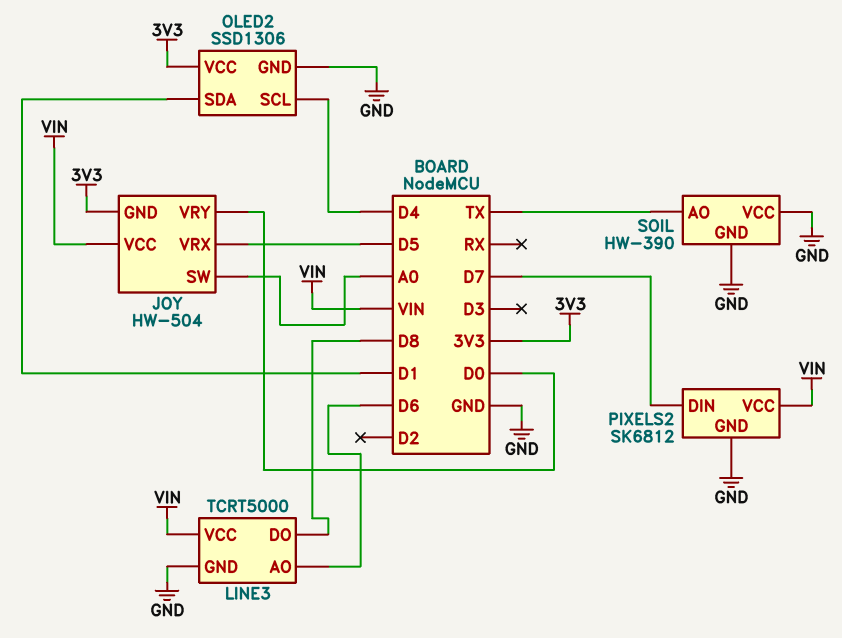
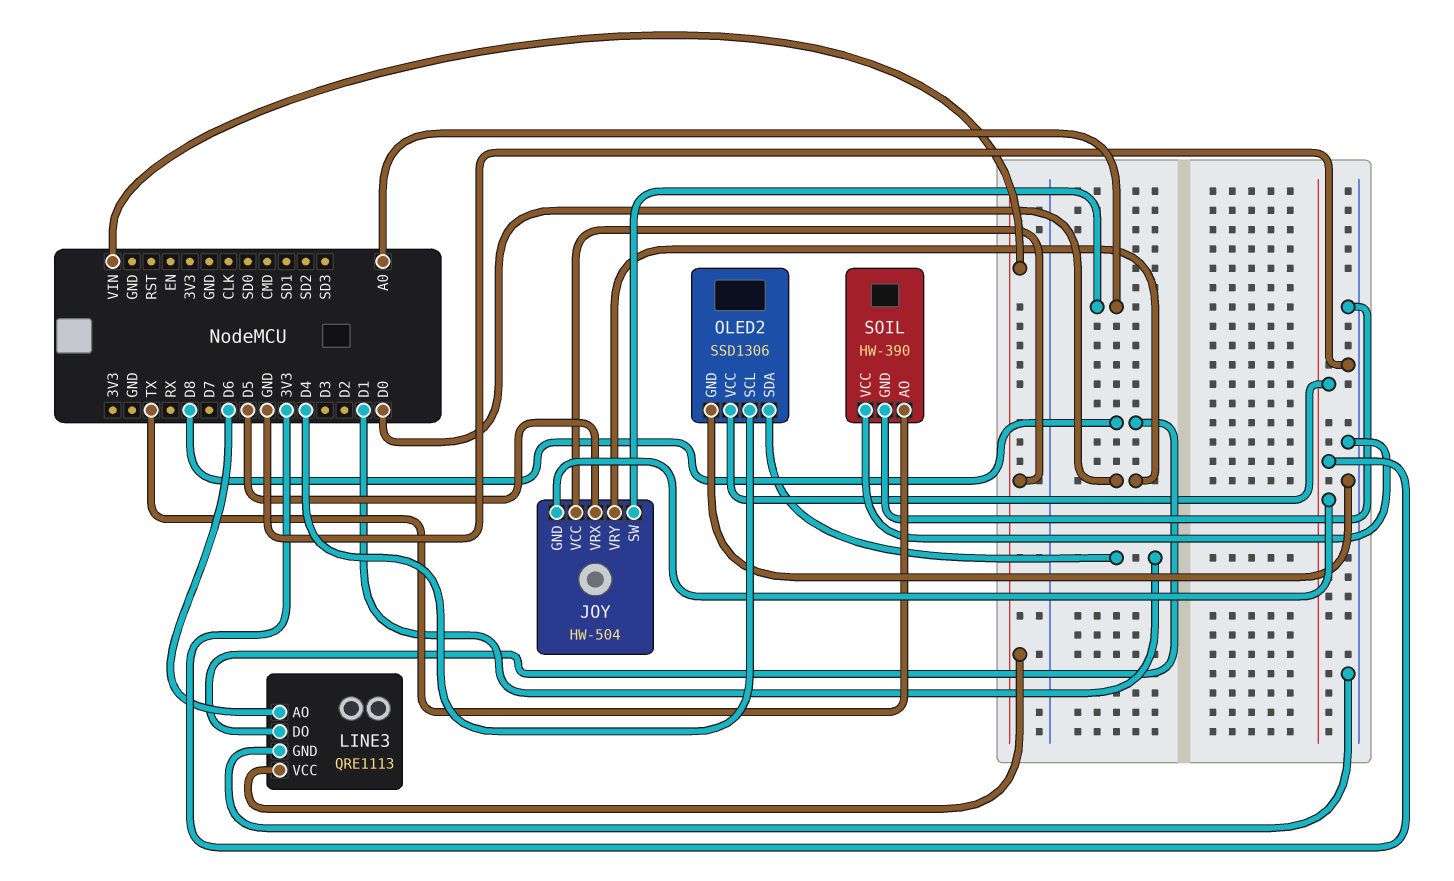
LINE3: TCRT5000 -> QRE1113
PIXELS2: SK6812 -> none
PIXELS2 pin DIN: D7 -> none
PIXELS2 pin GND: GND -> none
PIXELS2 pin VCC: VIN -> none

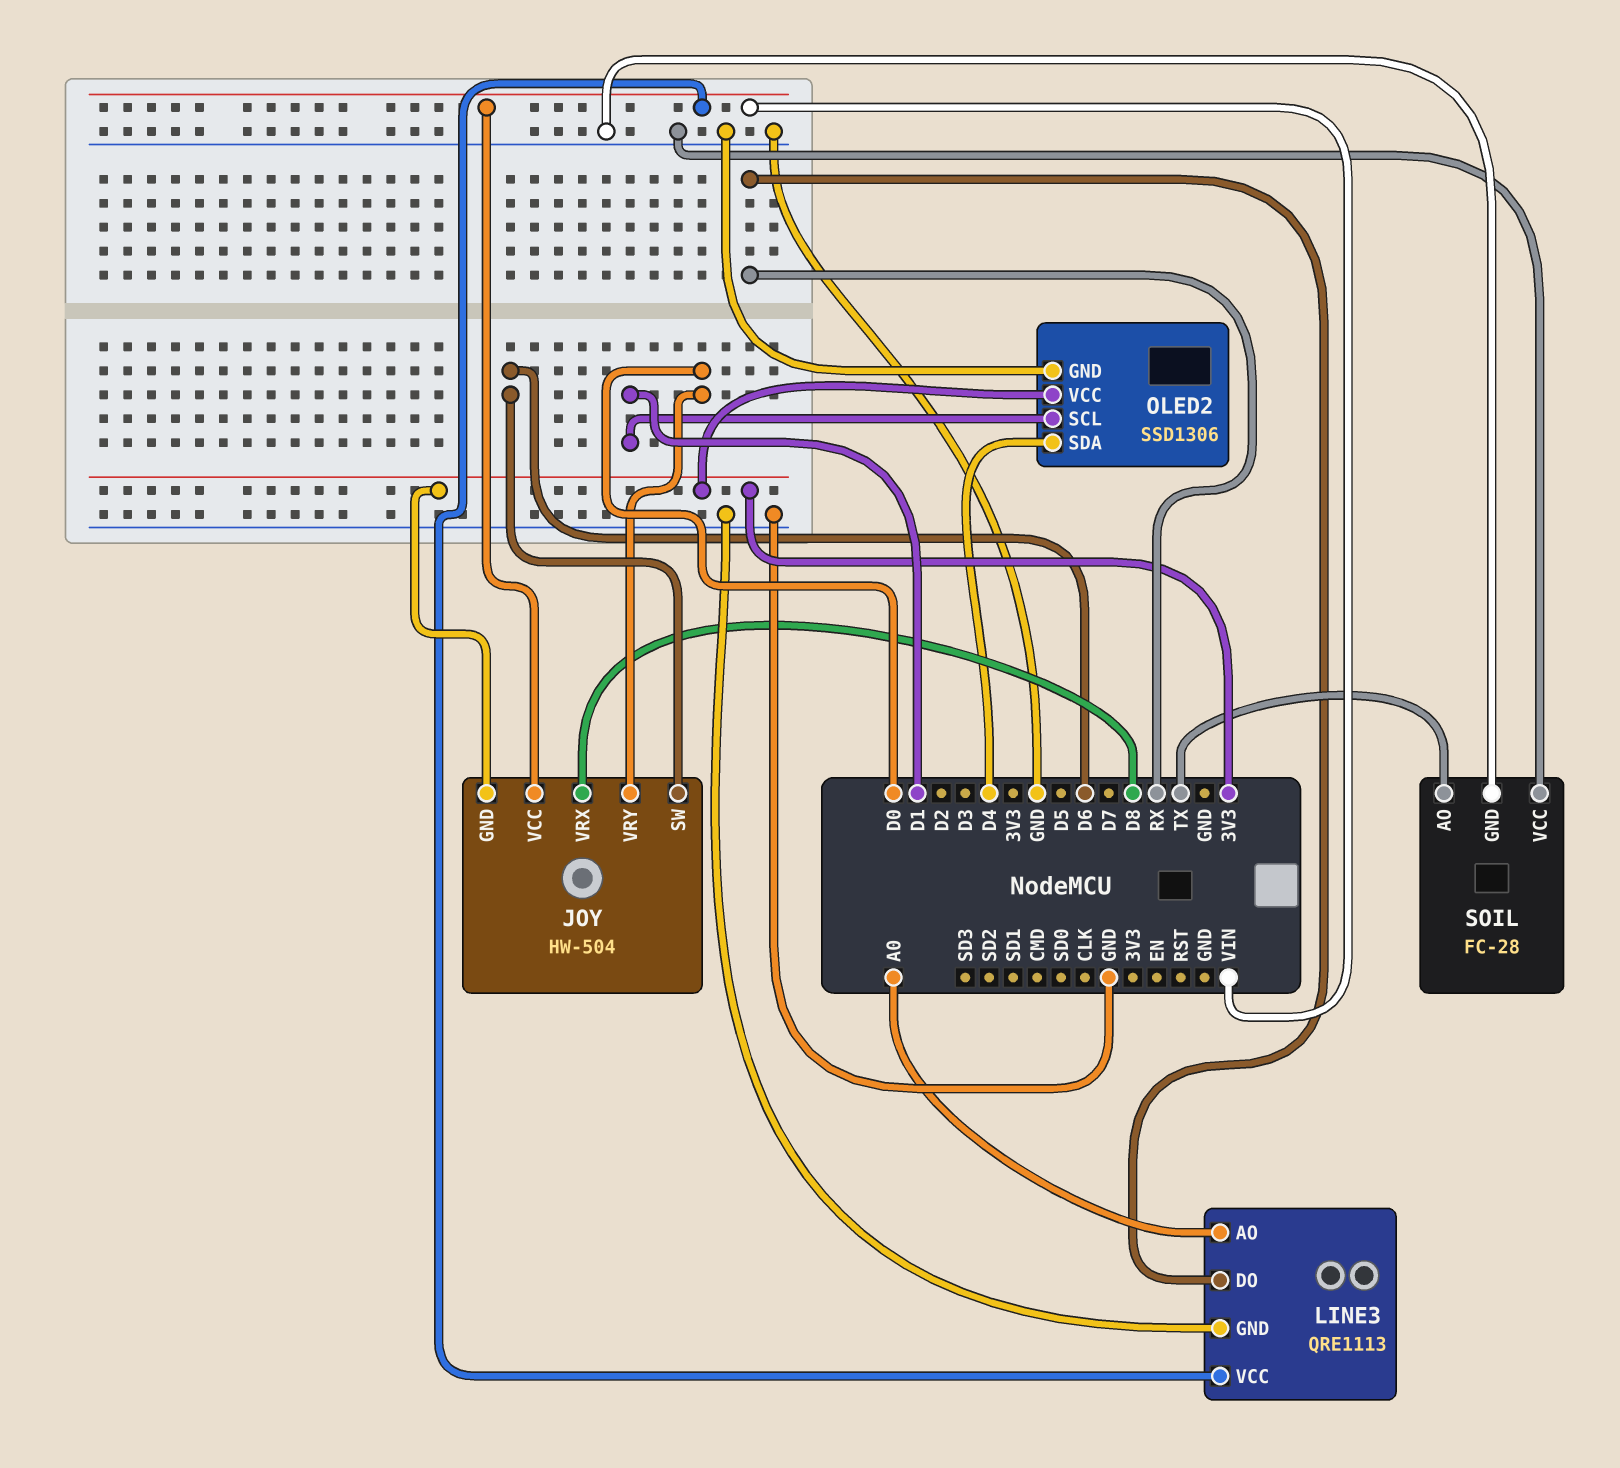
JOY pin SW: A0 -> D6
JOY pin VRX: D5 -> D8
LINE3 pin AO: D6 -> A0
LINE3 pin DO: D8 -> RX
OLED2 pin SCL: D4 -> D1
OLED2 pin SDA: D1 -> D4
SOIL: HW-390 -> FC-28

